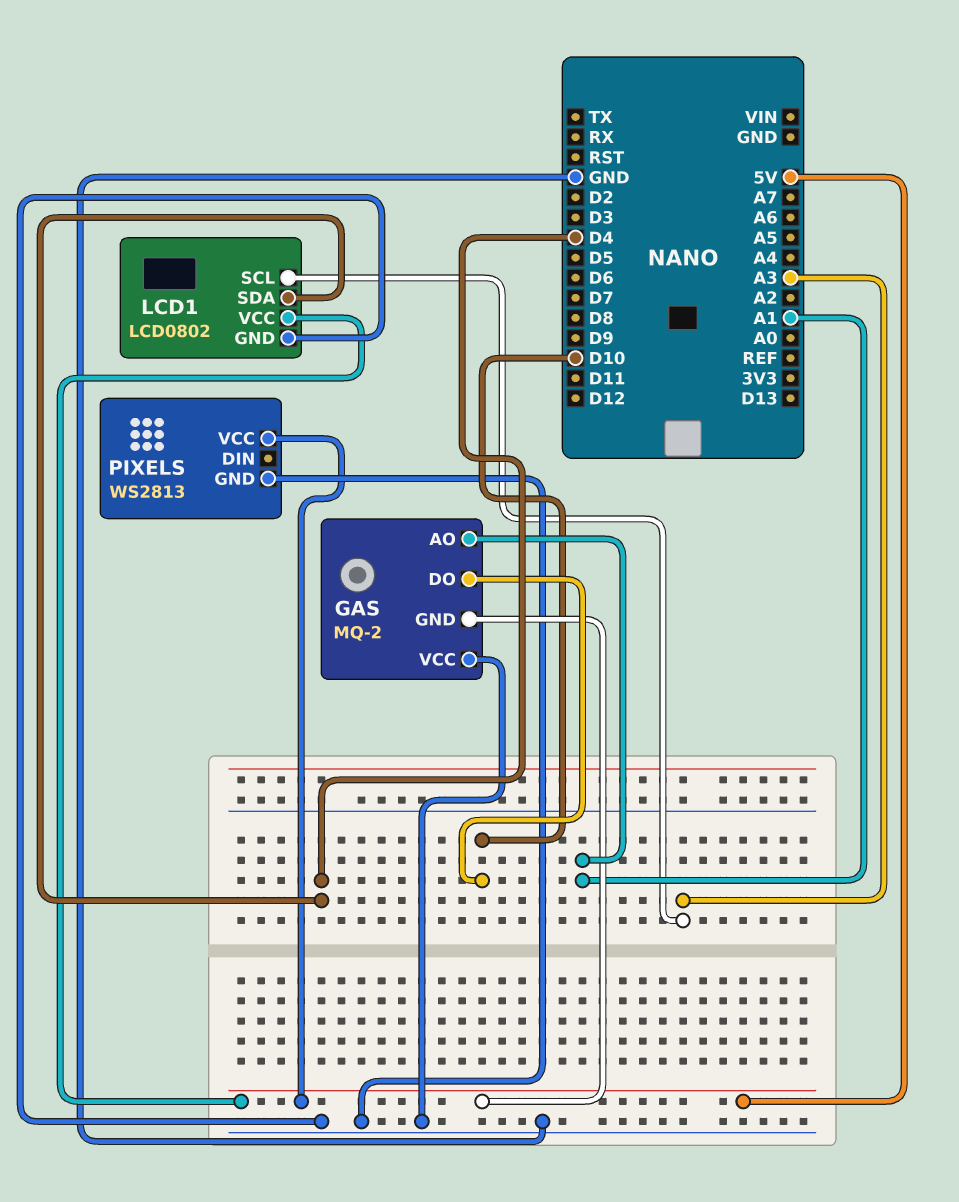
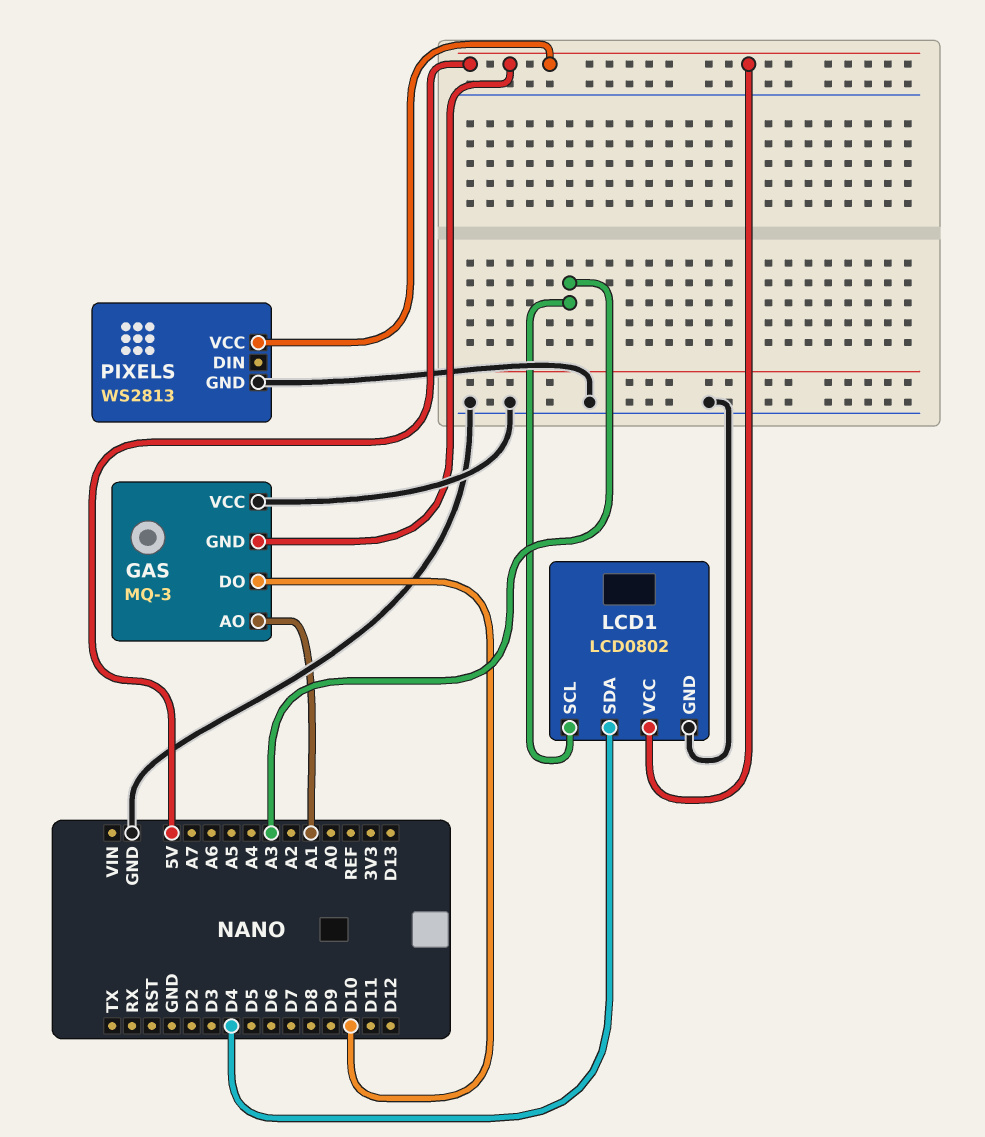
GAS: MQ-2 -> MQ-3

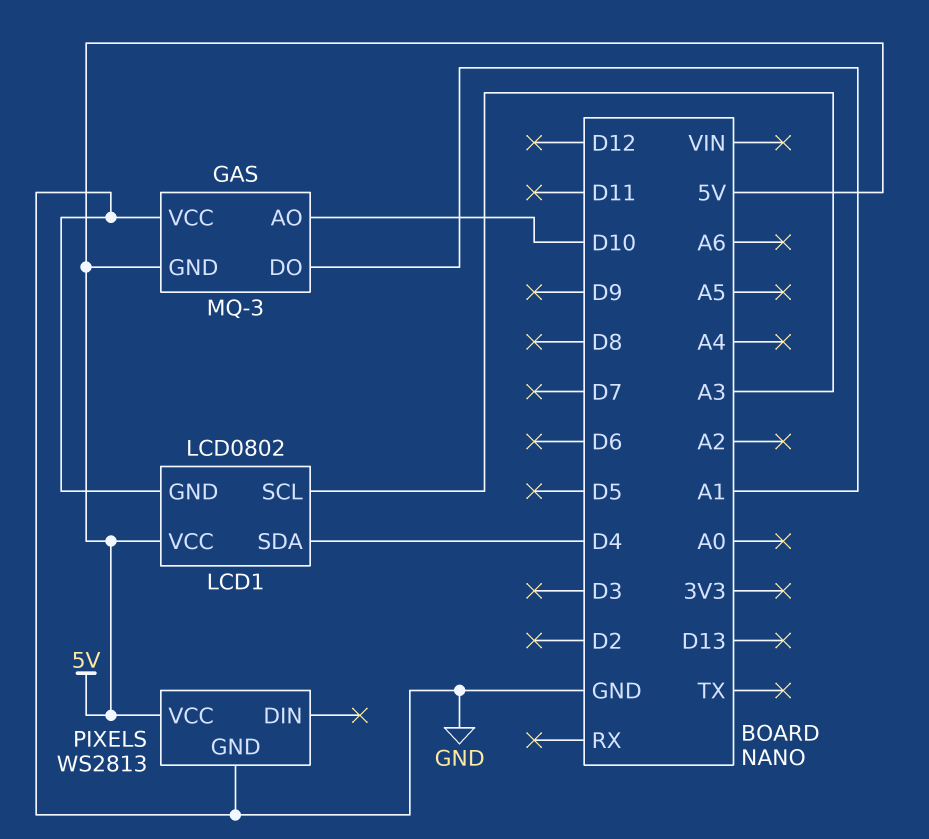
GAS pin AO: A1 -> D10
GAS pin DO: D10 -> A1

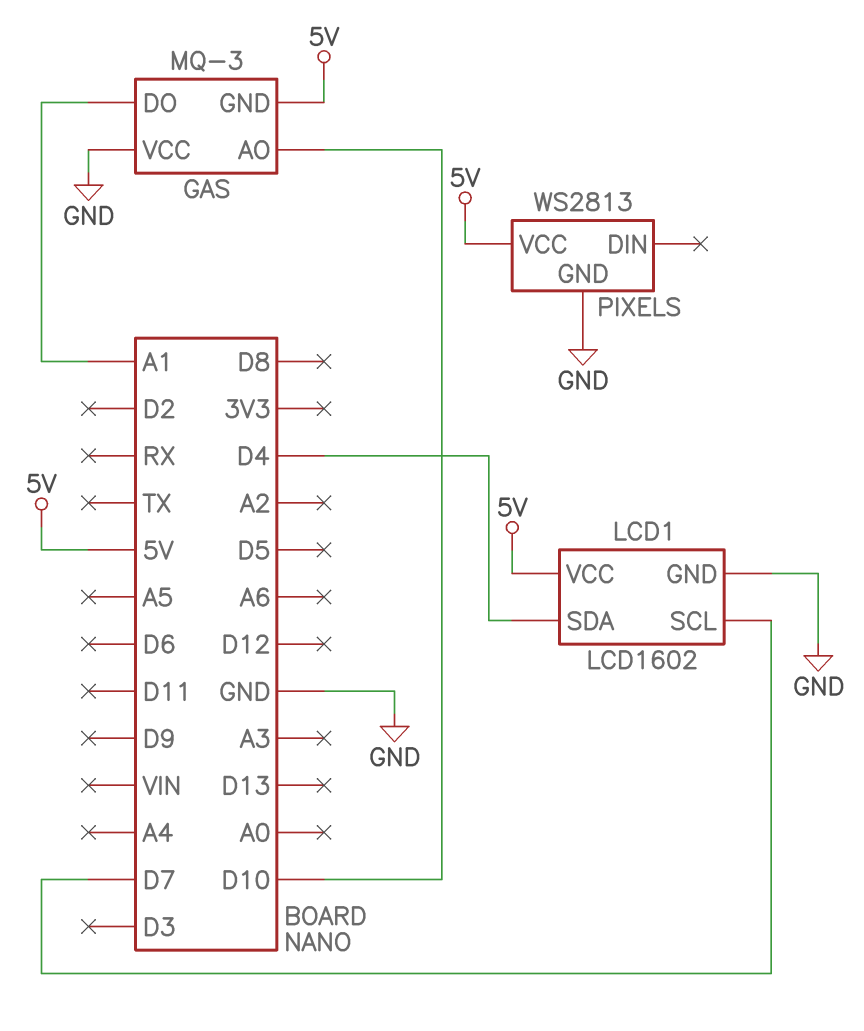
LCD1: LCD0802 -> LCD1602
LCD1 pin SCL: A3 -> D7

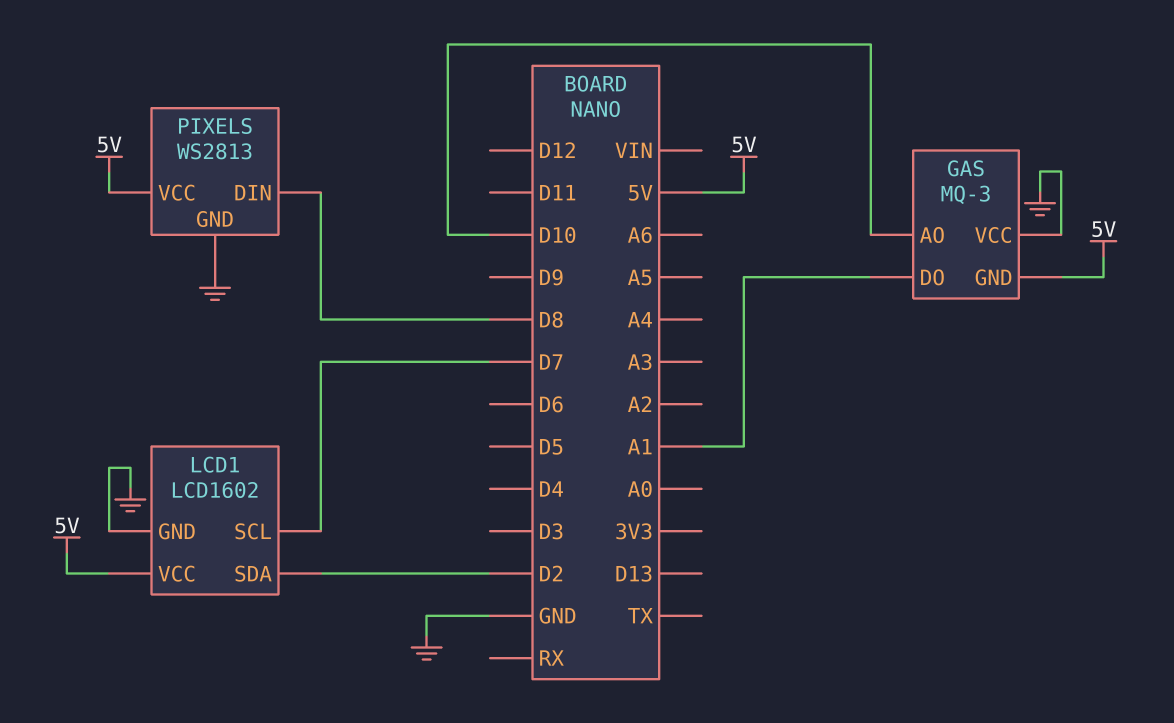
LCD1 pin SDA: D4 -> D2
PIXELS pin DIN: none -> D8

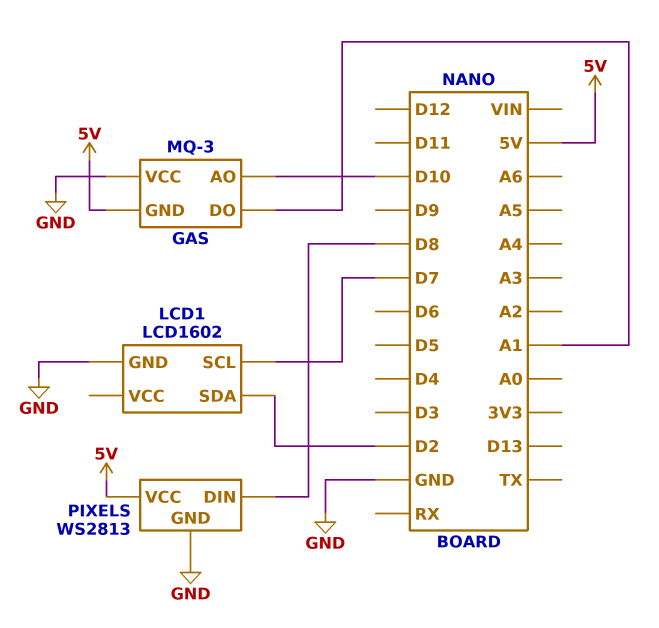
LCD1 pin VCC: 5V -> none

